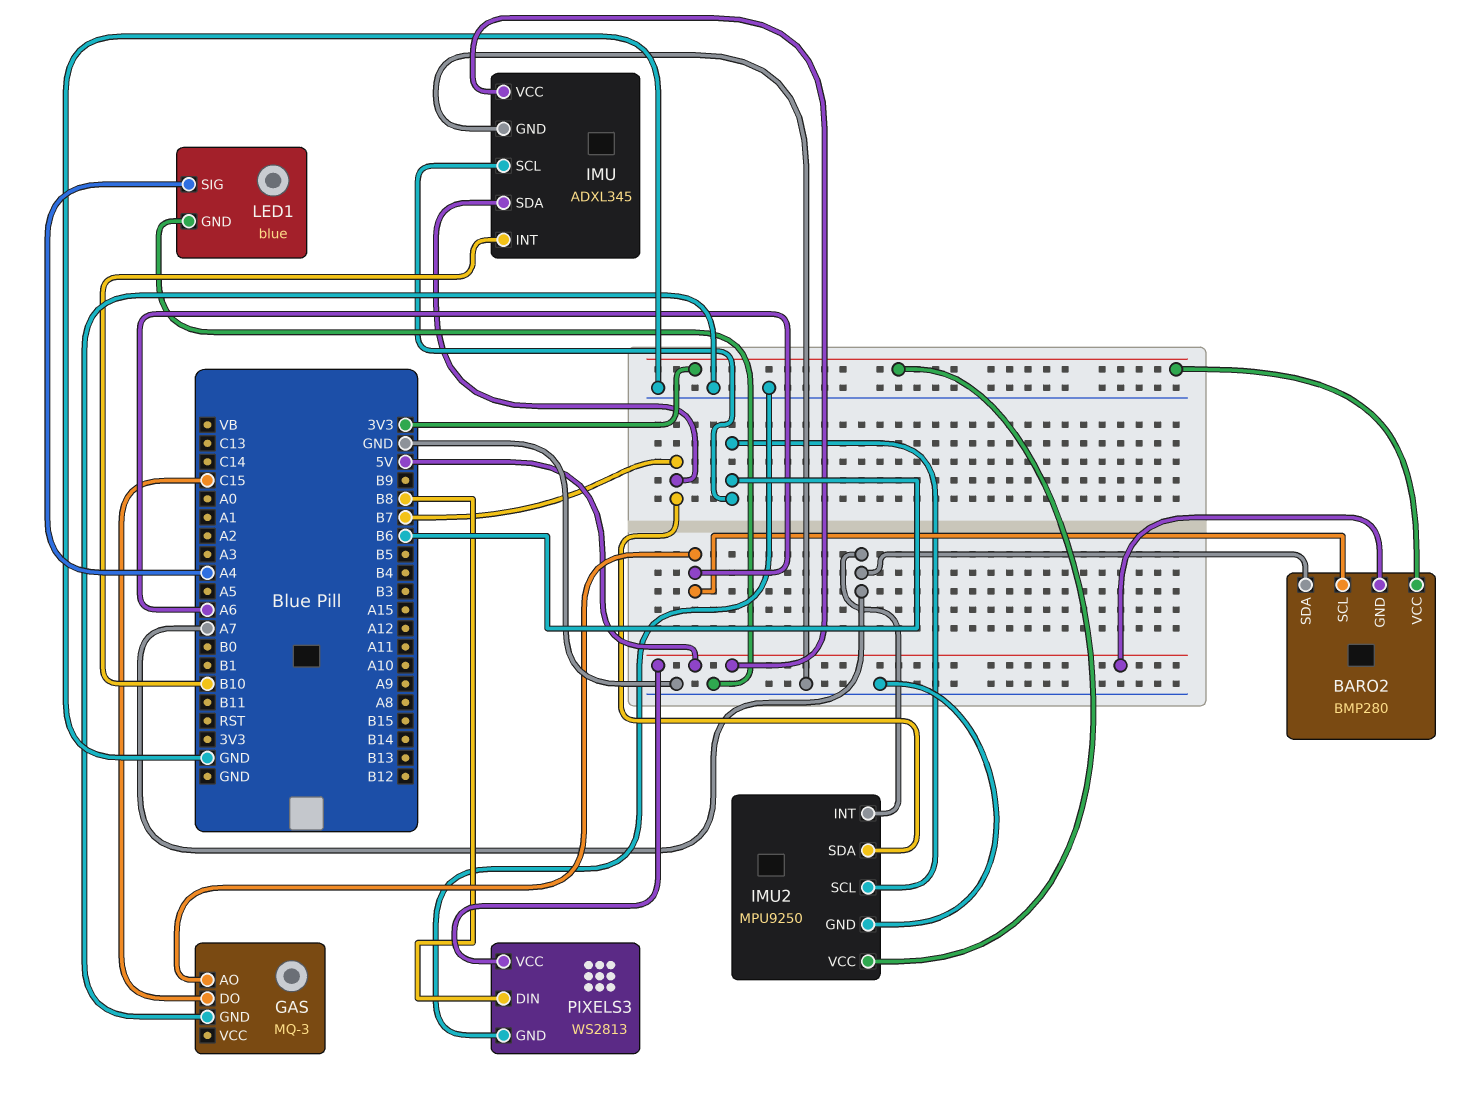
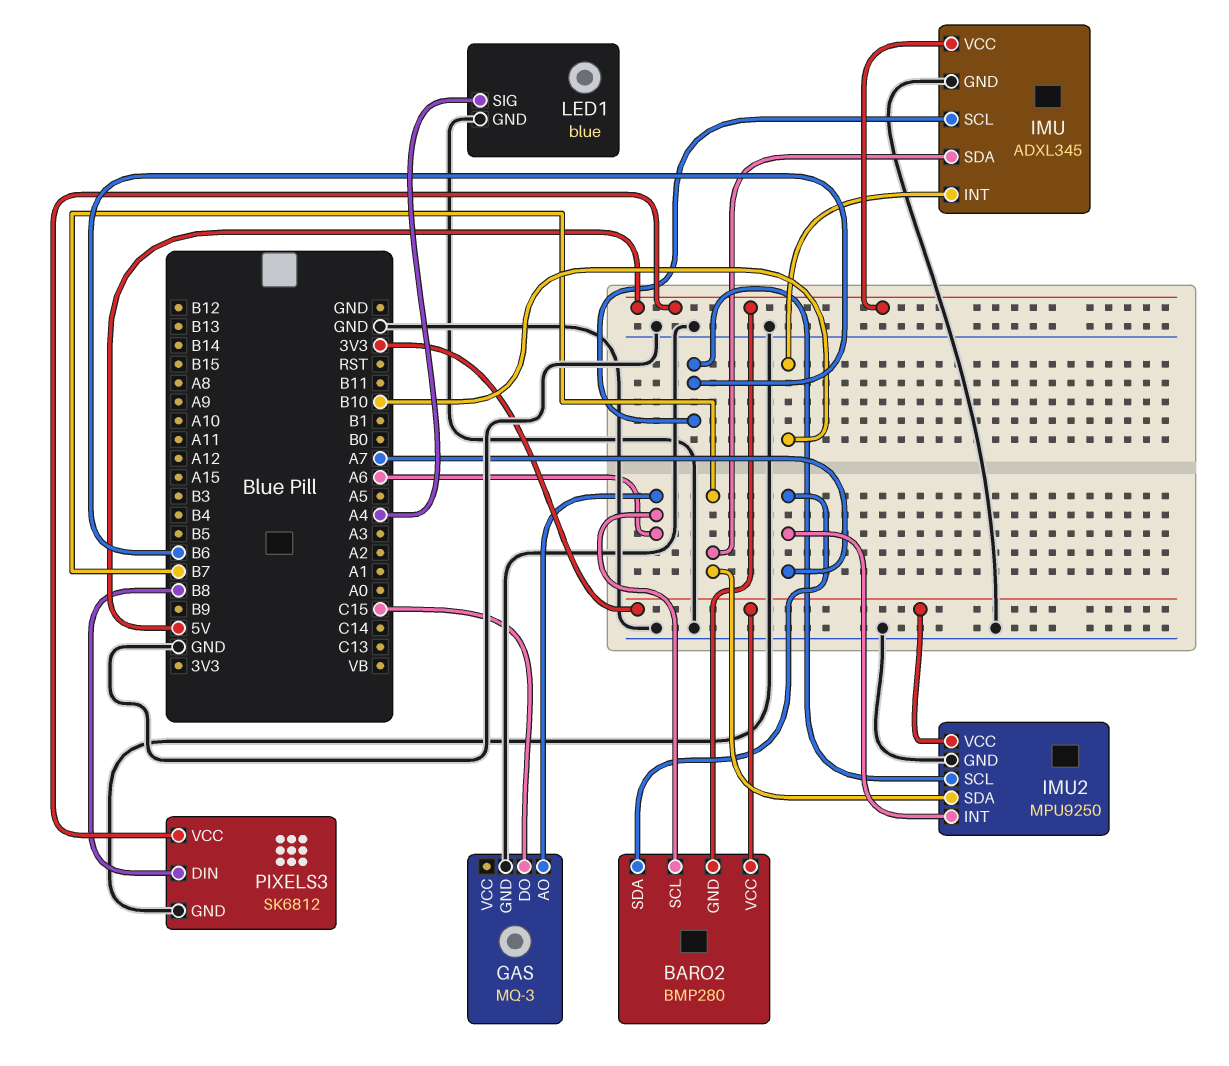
PIXELS3: WS2813 -> SK6812

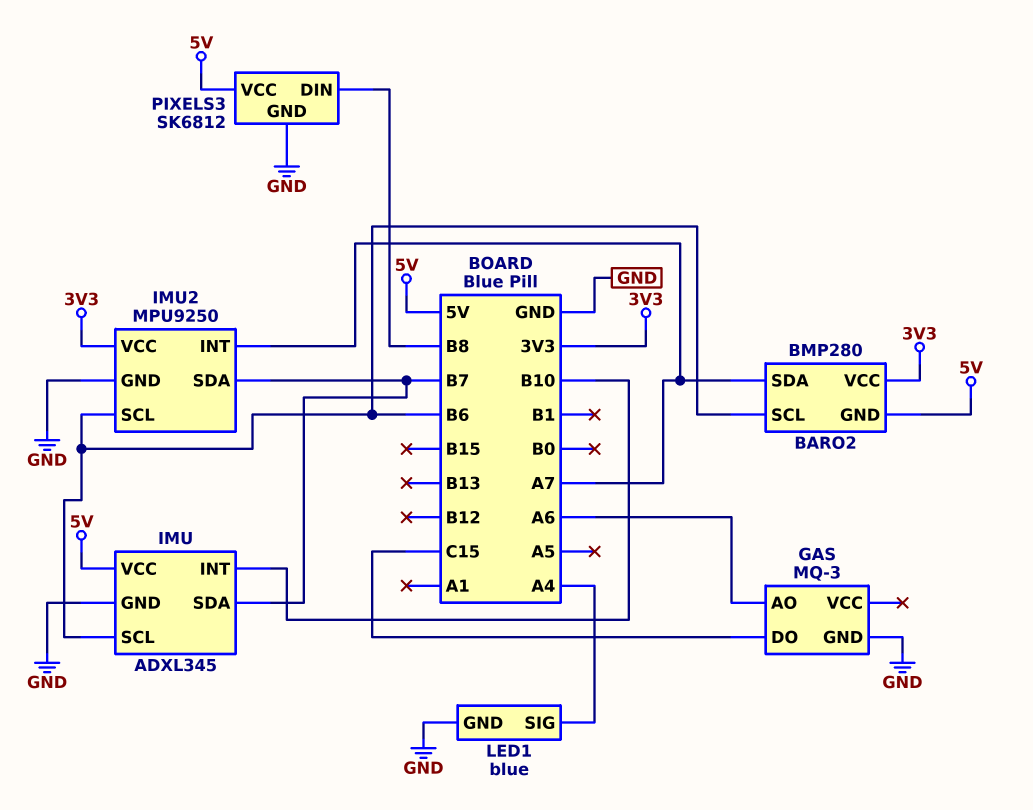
BARO2 pin SCL: A6 -> B6

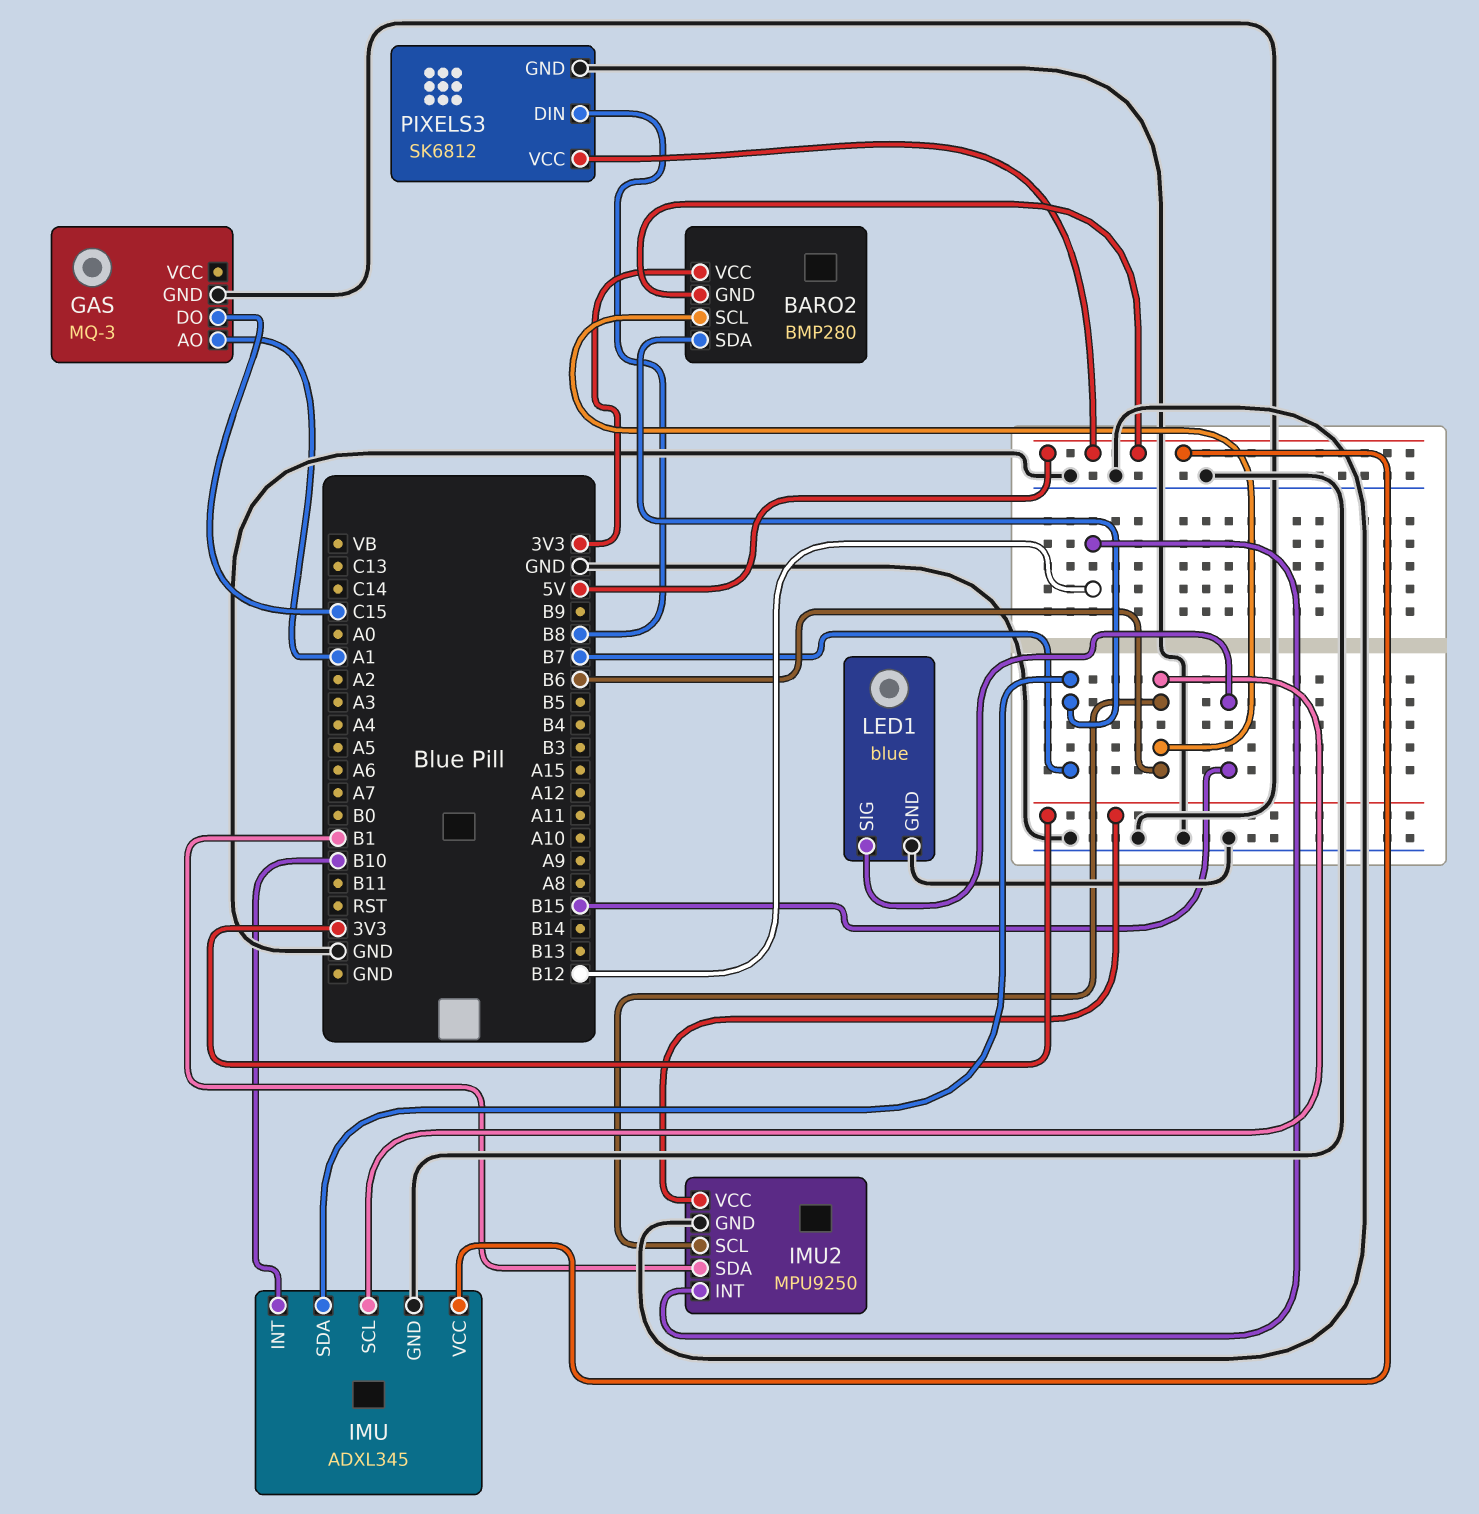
BARO2 pin SDA: A7 -> B7
GAS pin AO: A6 -> A1
IMU2 pin INT: A7 -> B12
IMU2 pin SDA: B7 -> B1
LED1 pin SIG: A4 -> B15

